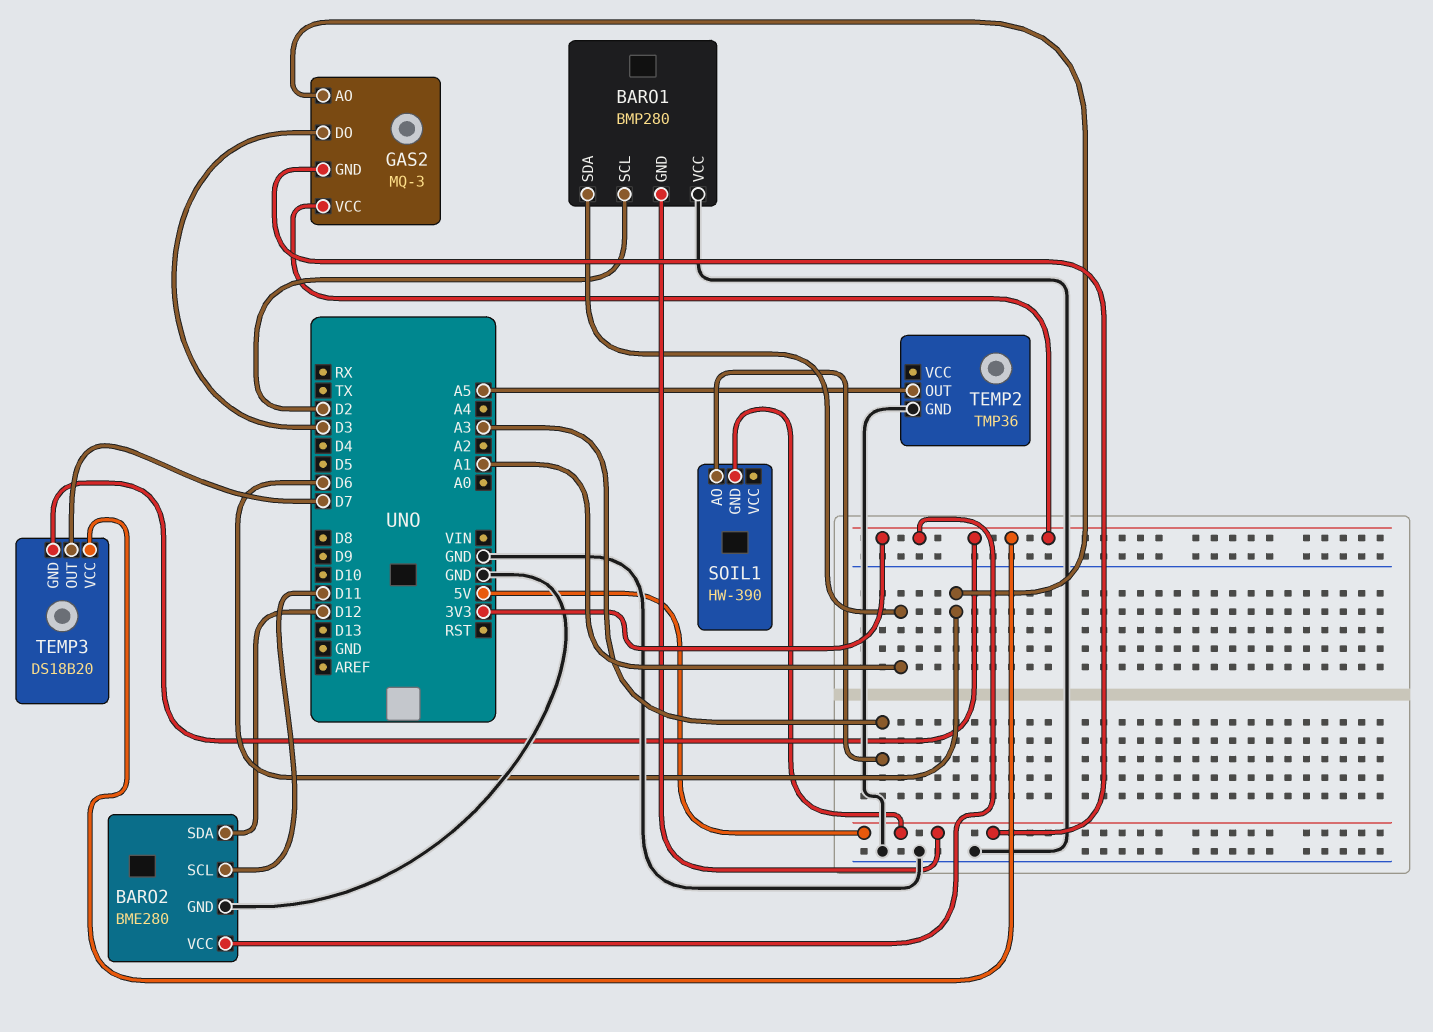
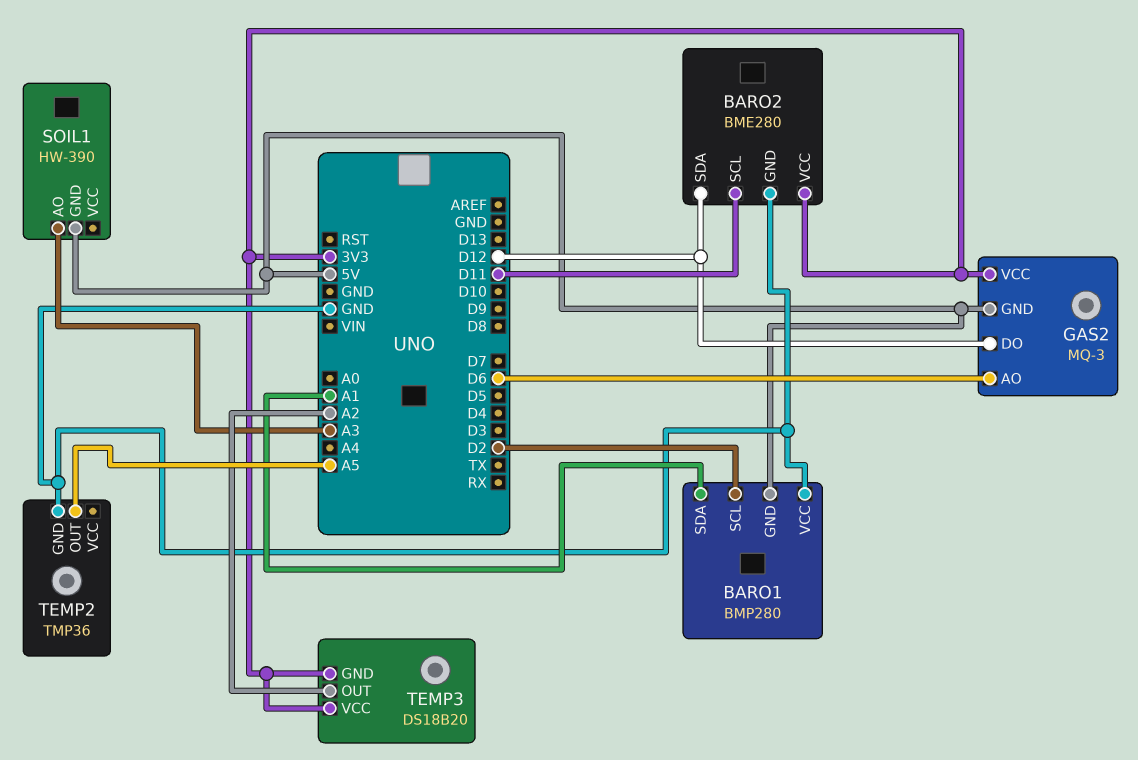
GAS2 pin DO: D3 -> D12
TEMP3 pin OUT: D7 -> A2

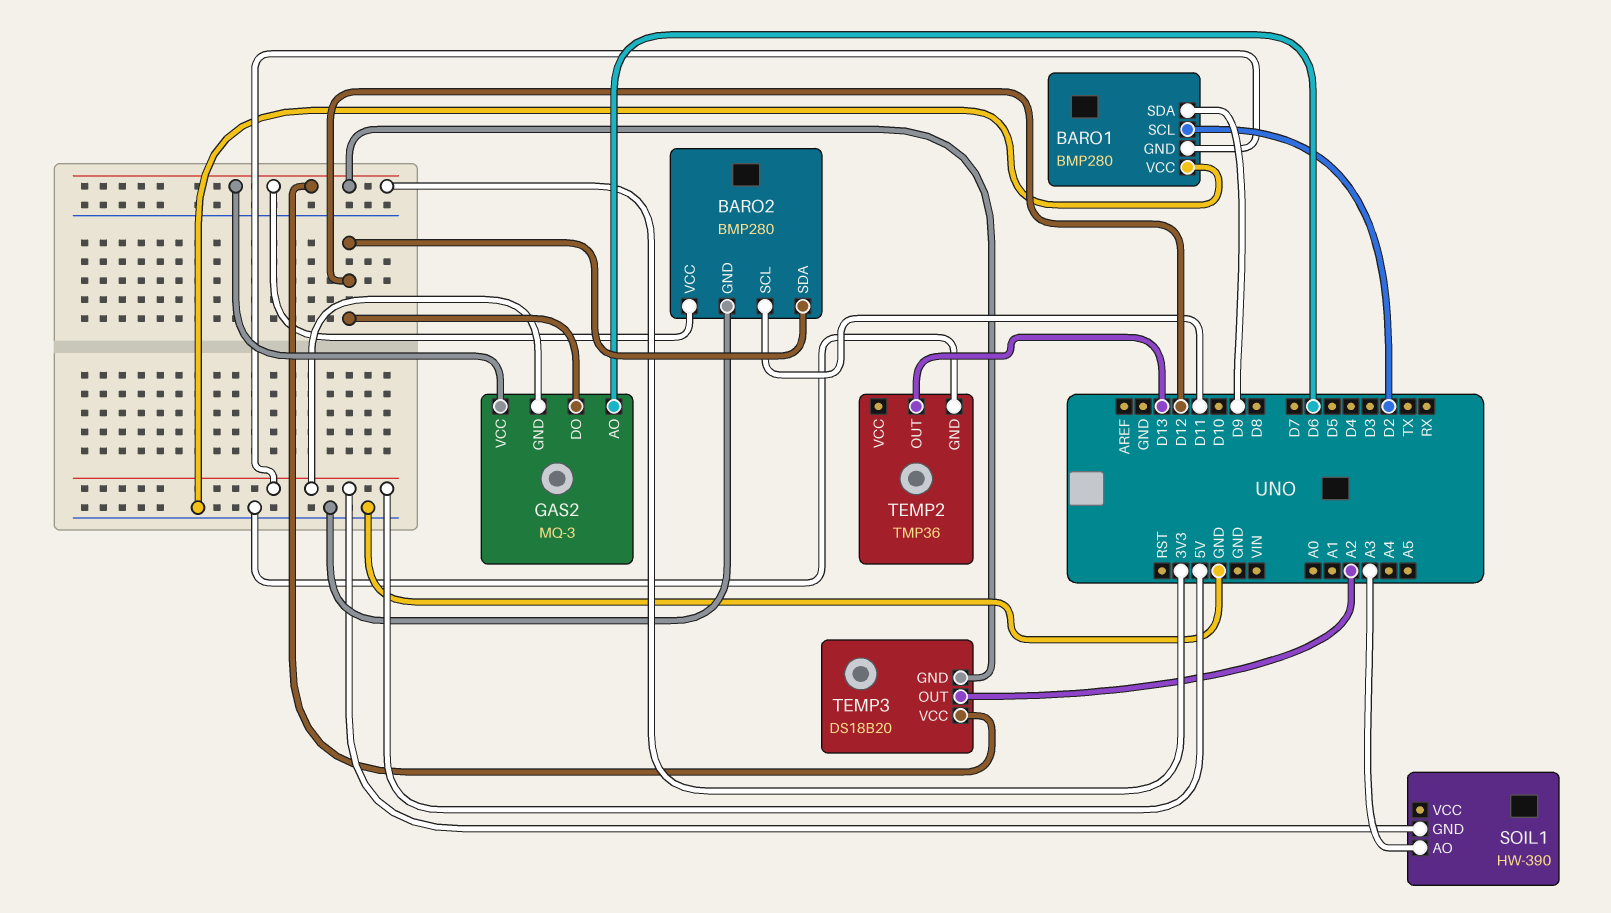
BARO1 pin SDA: A1 -> D9
BARO2: BME280 -> BMP280
TEMP2 pin OUT: A5 -> D13

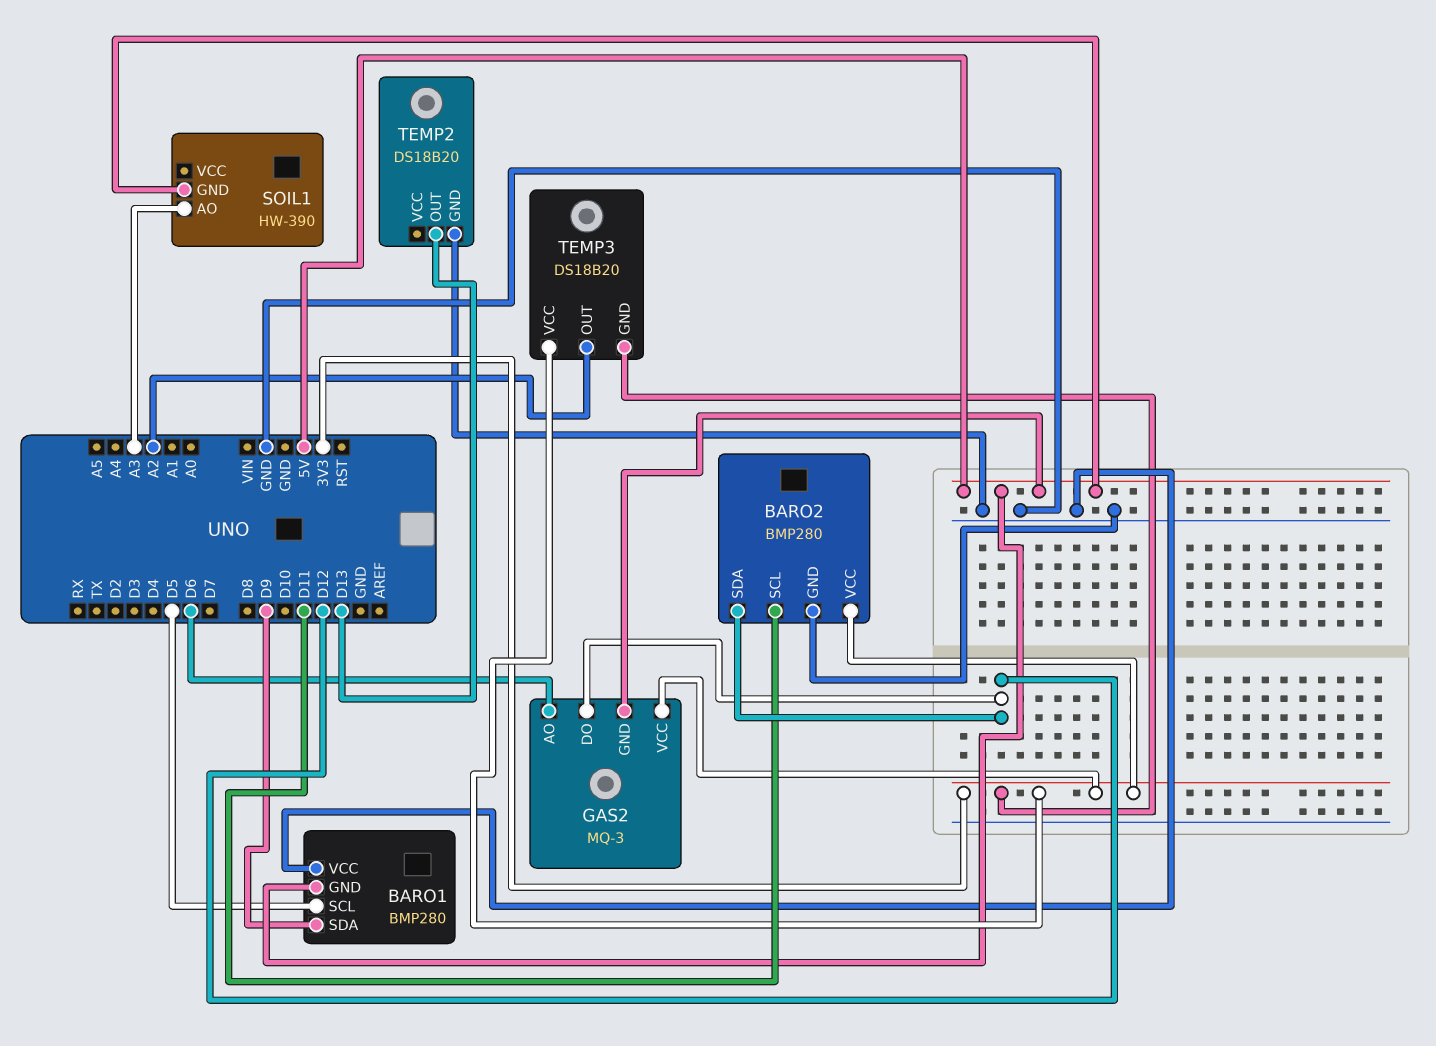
BARO1 pin SCL: D2 -> D5
TEMP2: TMP36 -> DS18B20

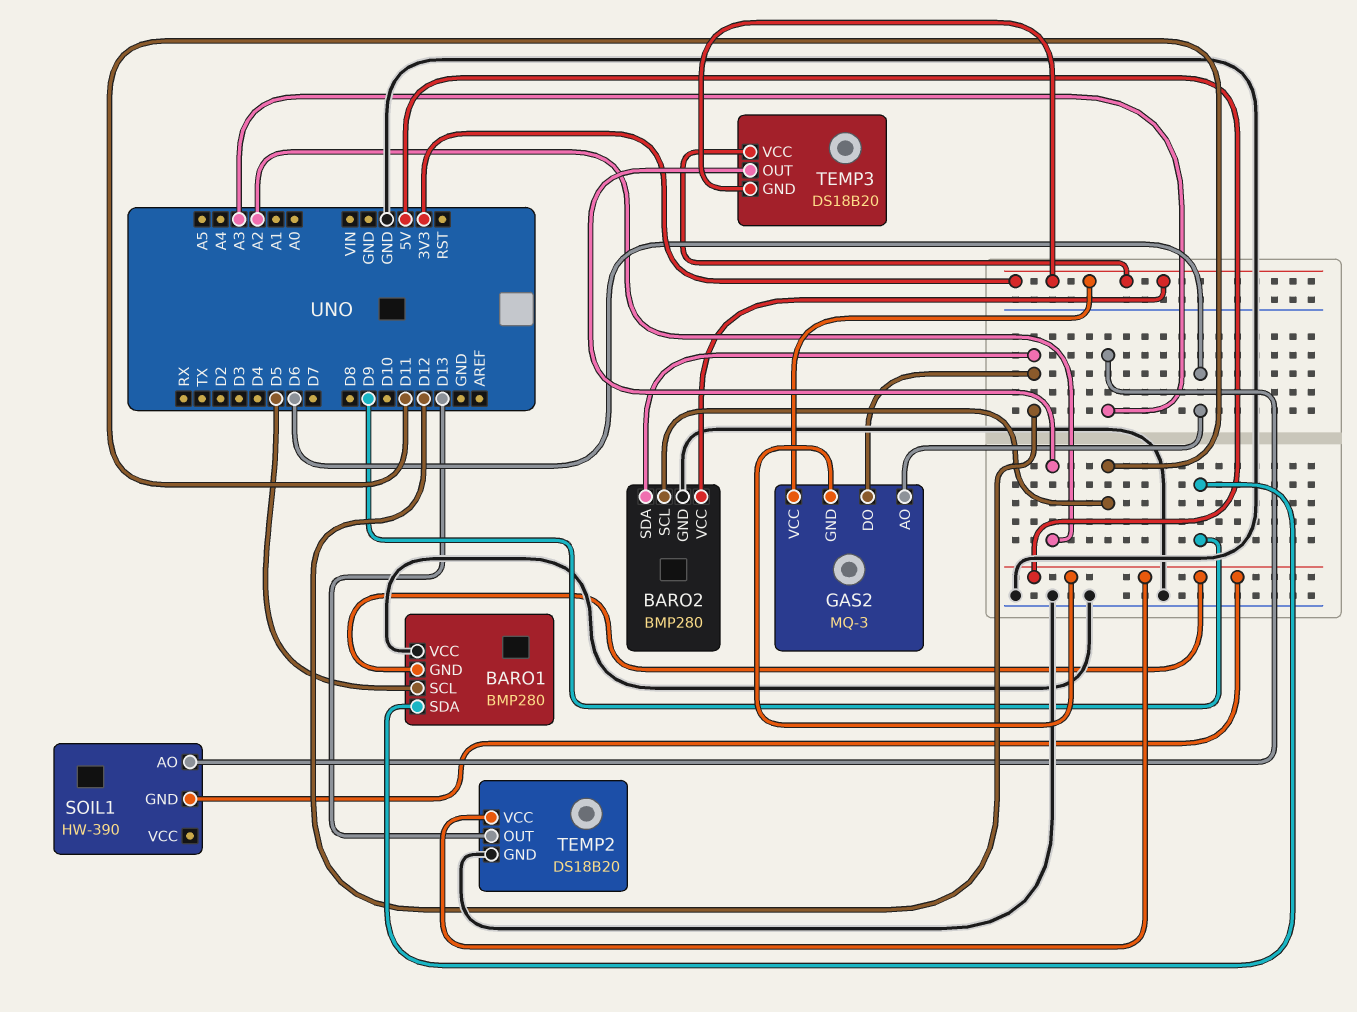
TEMP2 pin VCC: none -> 5V

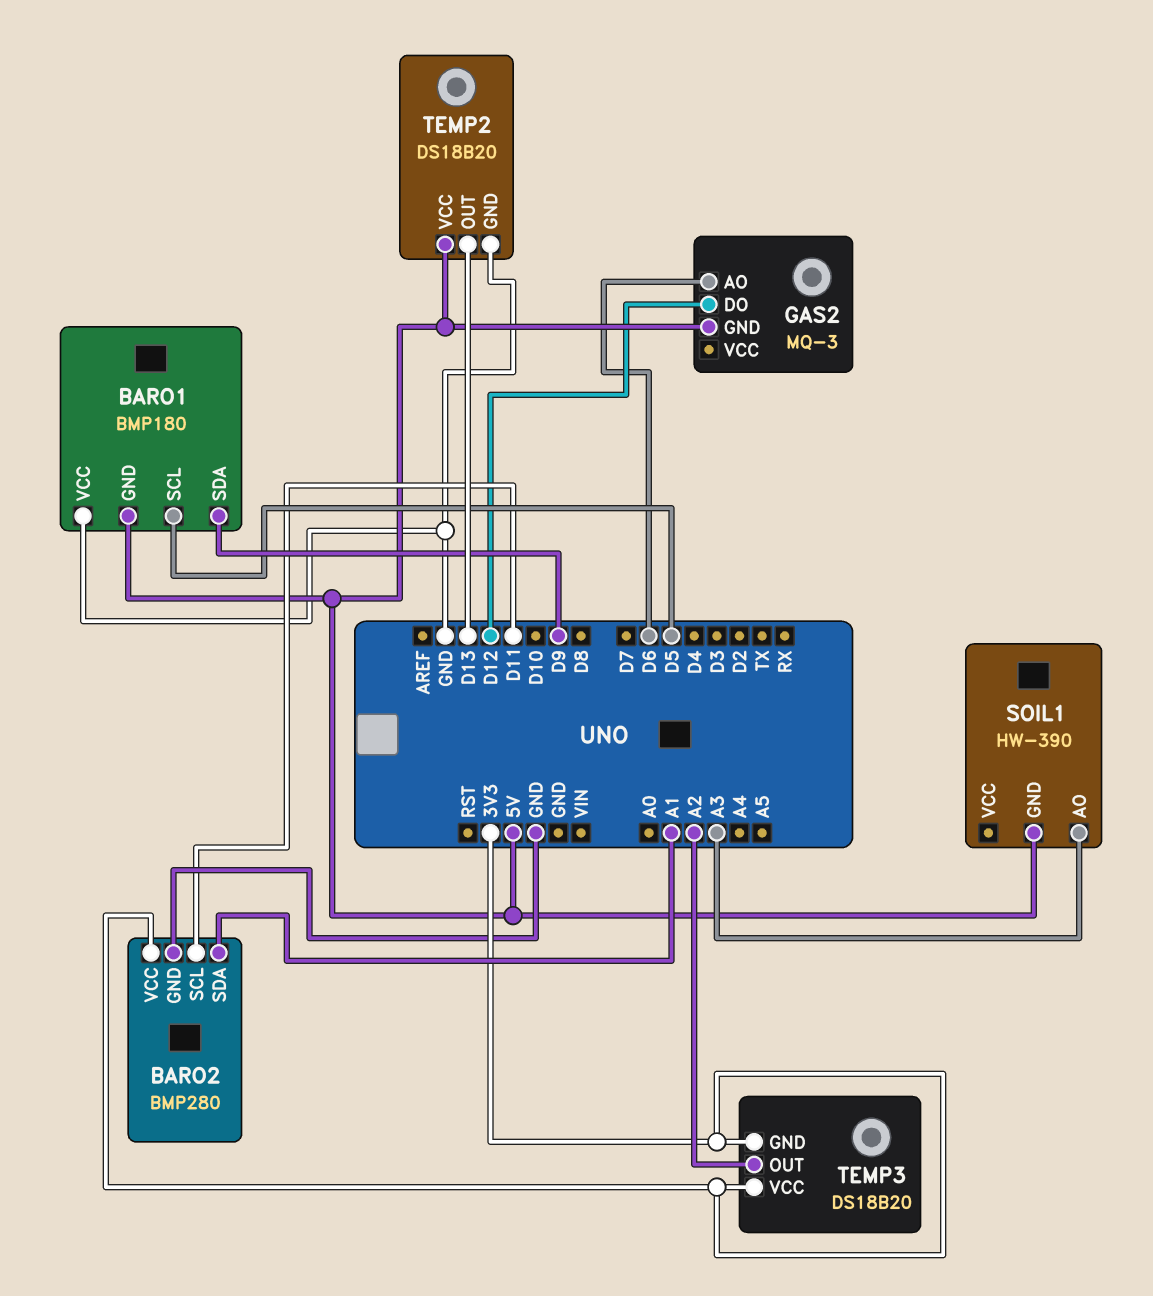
BARO1: BMP280 -> BMP180
BARO2 pin SDA: D12 -> A1
GAS2 pin VCC: 3V3 -> none

